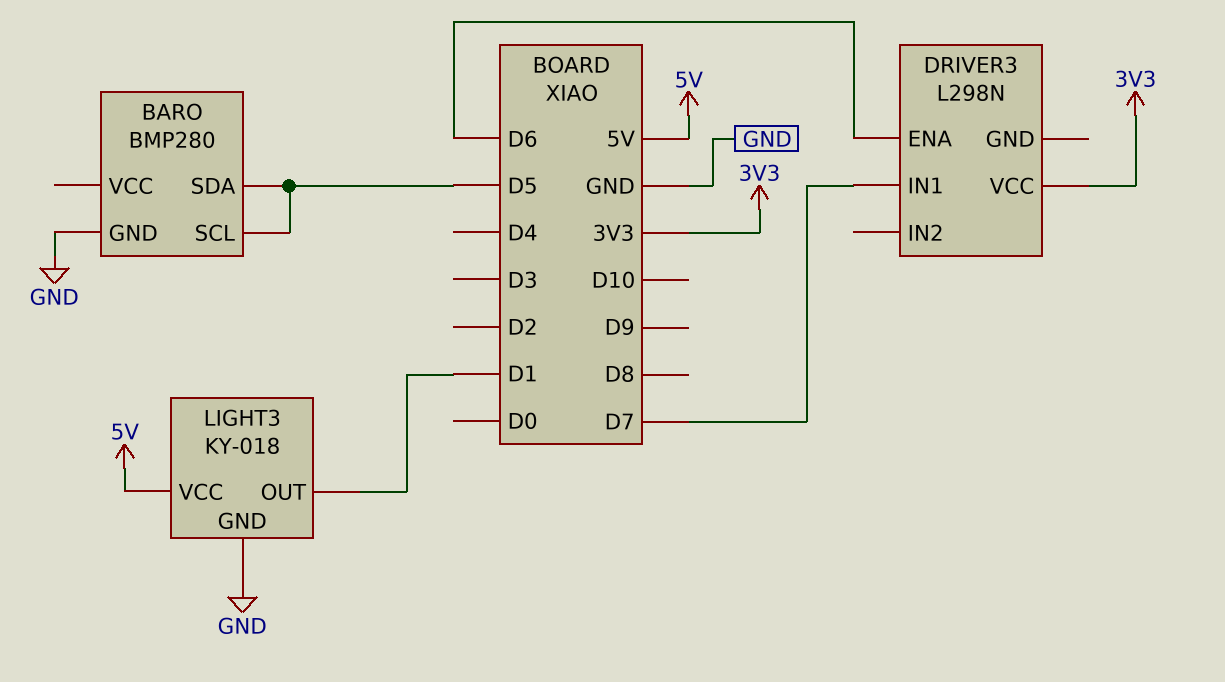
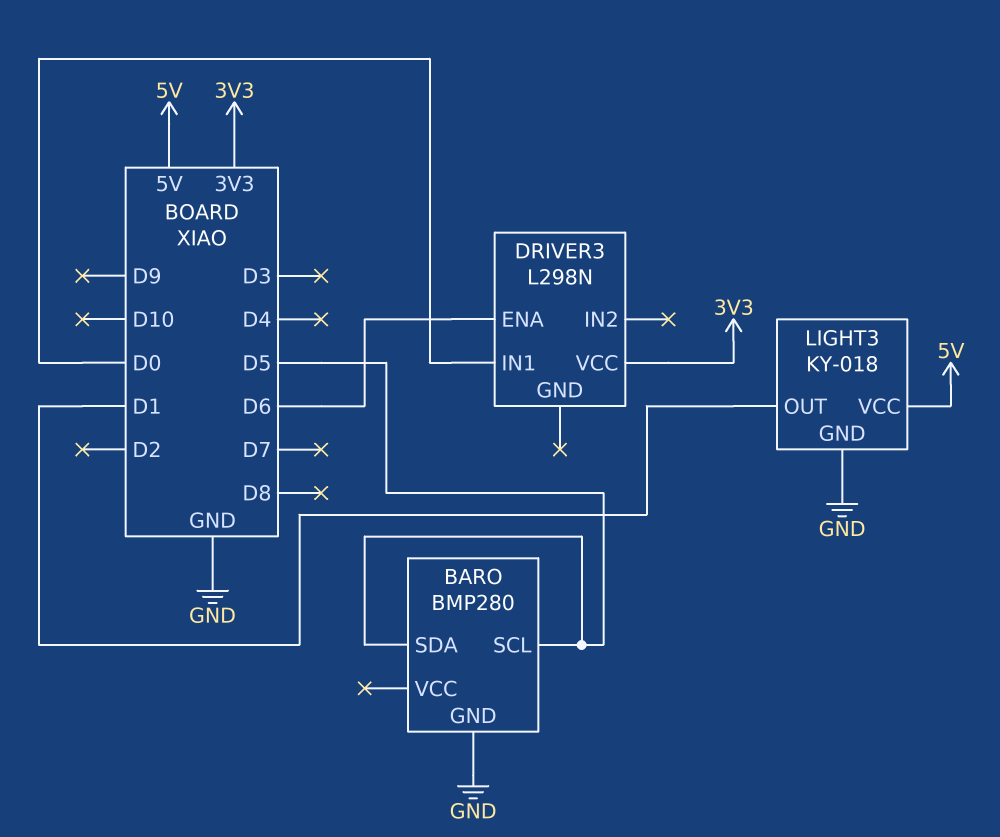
DRIVER3 pin IN1: D7 -> D0

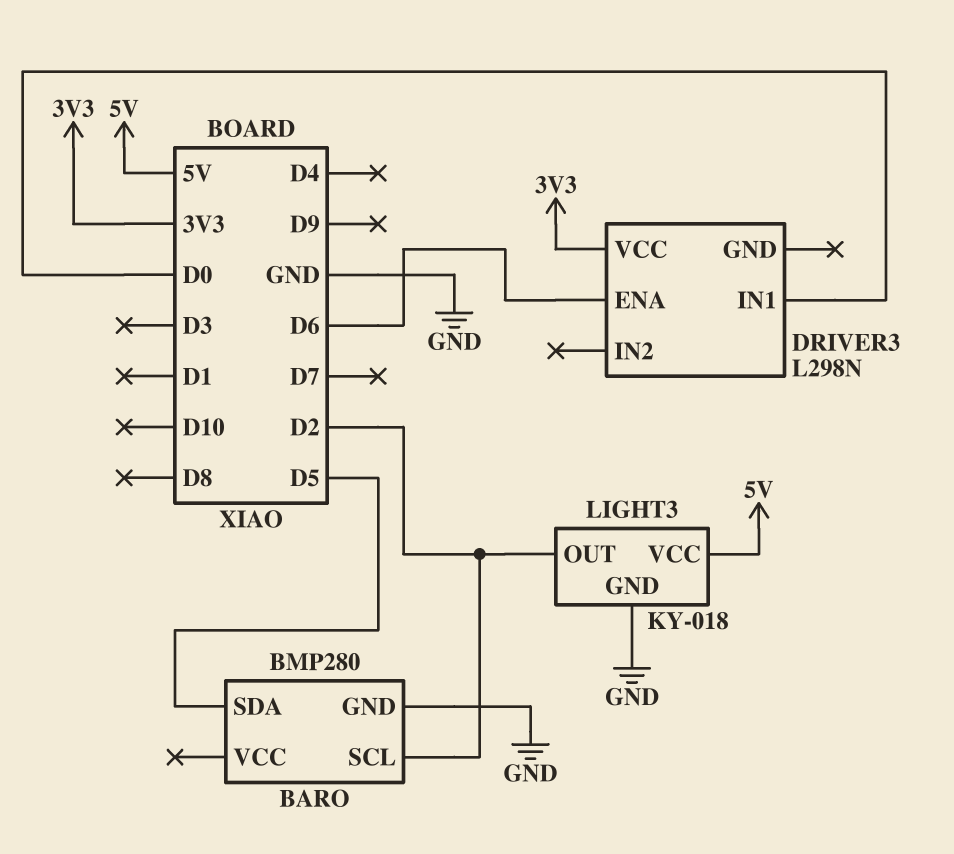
BARO pin SCL: D5 -> D2
LIGHT3 pin OUT: D1 -> D2

